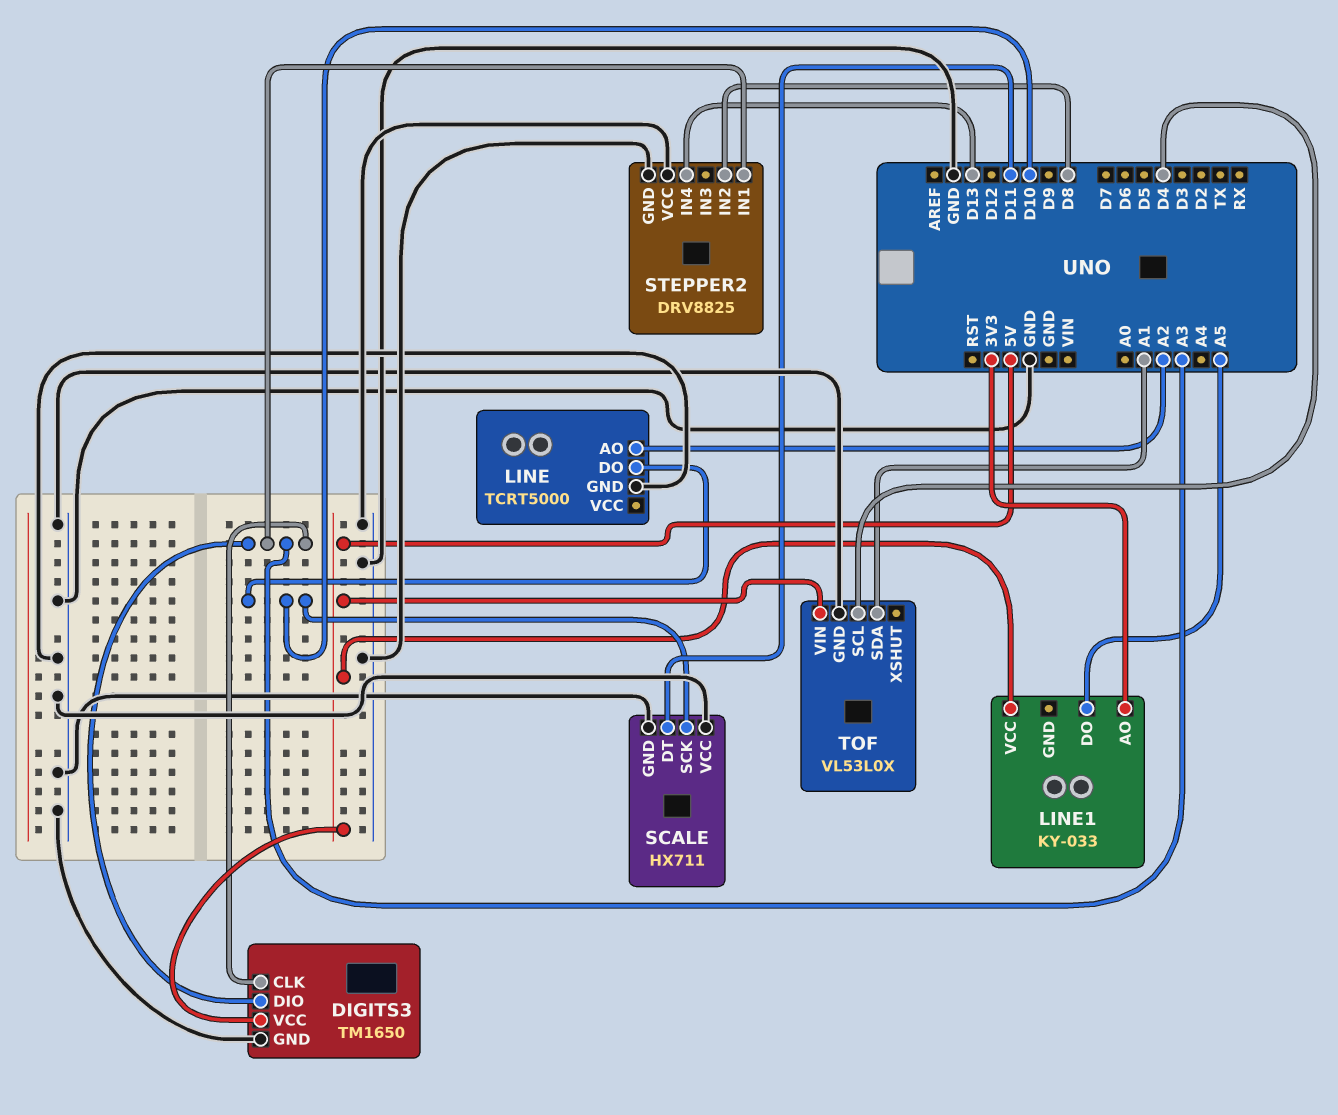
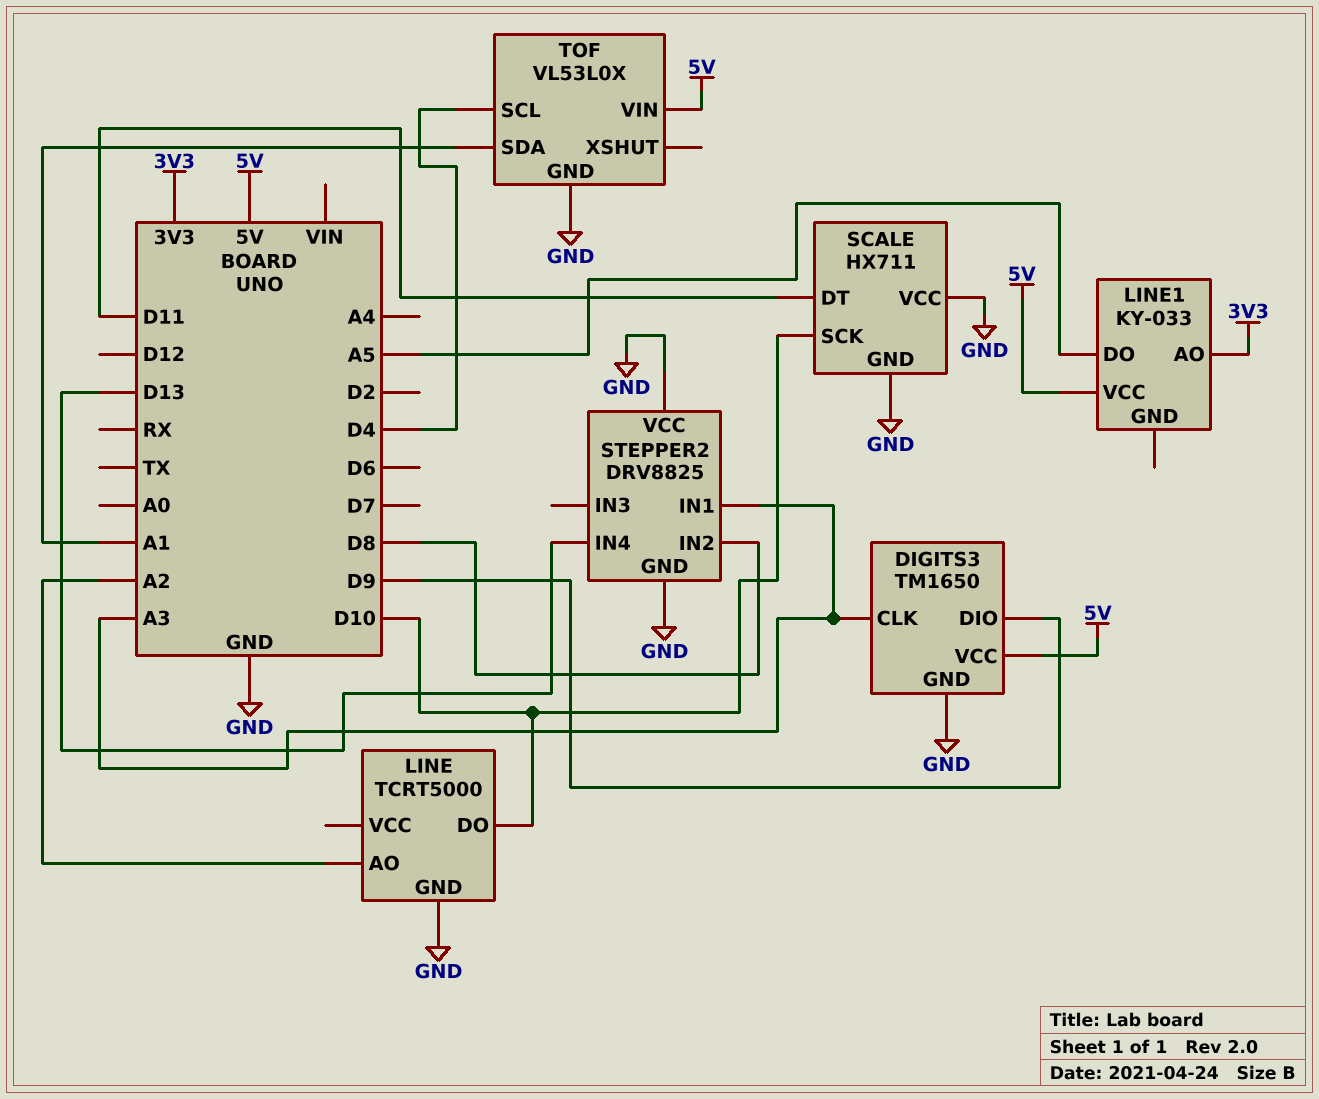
DIGITS3 pin DIO: A3 -> D9

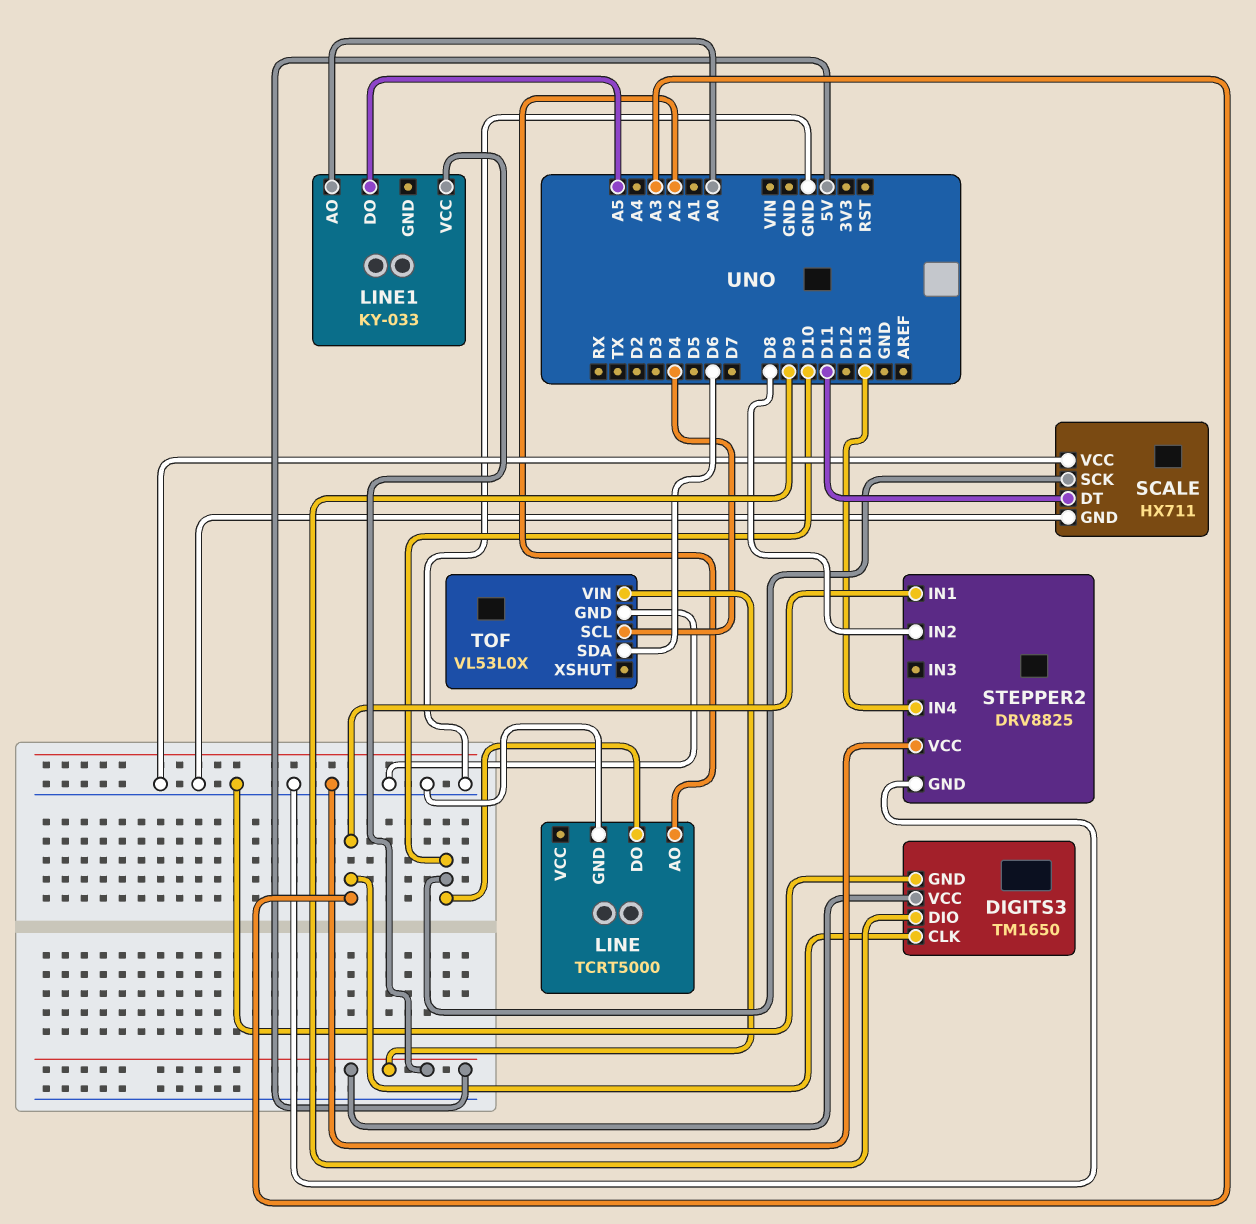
LINE1 pin AO: 3V3 -> A0
TOF pin SDA: A1 -> D6

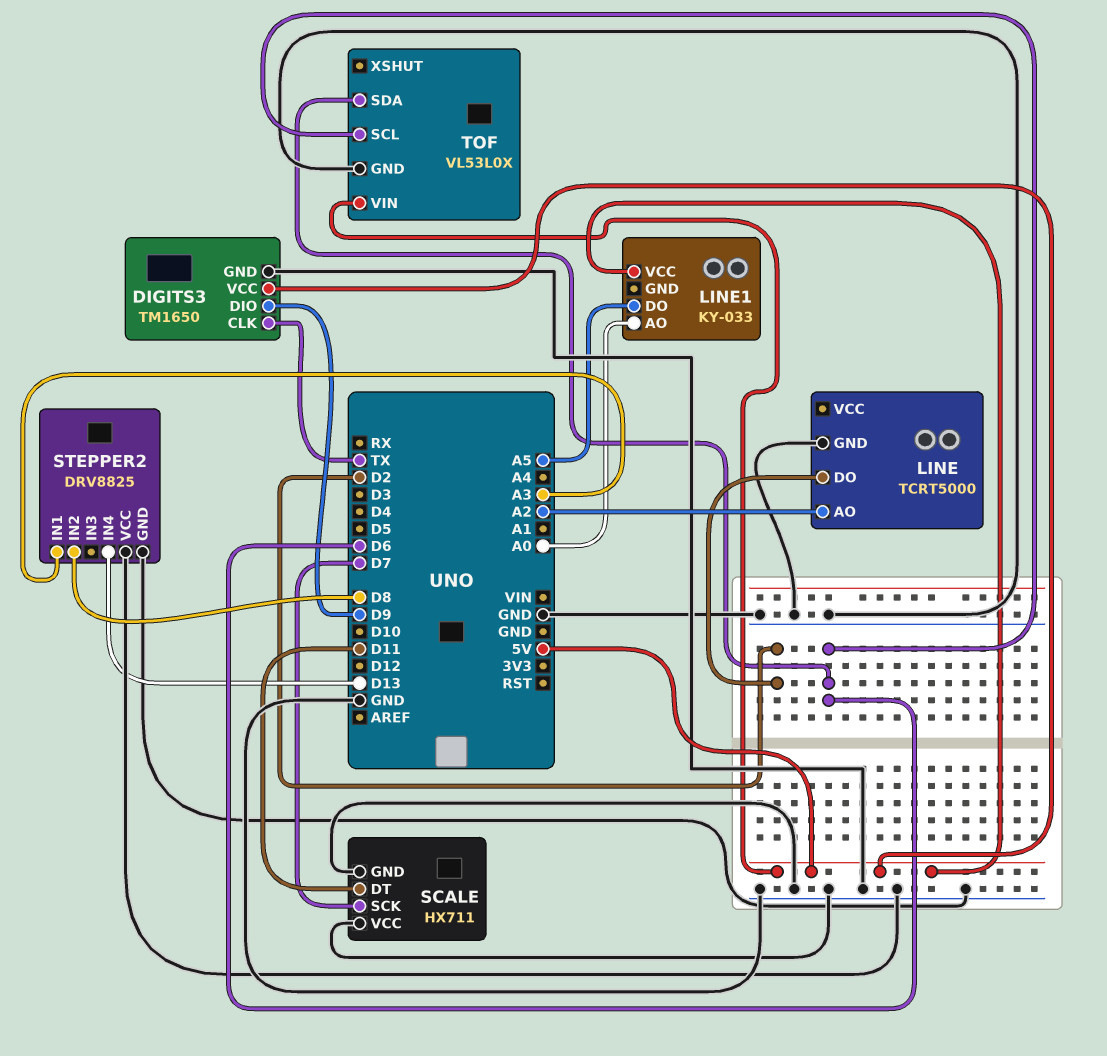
DIGITS3 pin CLK: A3 -> TX
LINE pin DO: D10 -> D2
SCALE pin SCK: D10 -> D7
TOF pin SCL: D4 -> D6

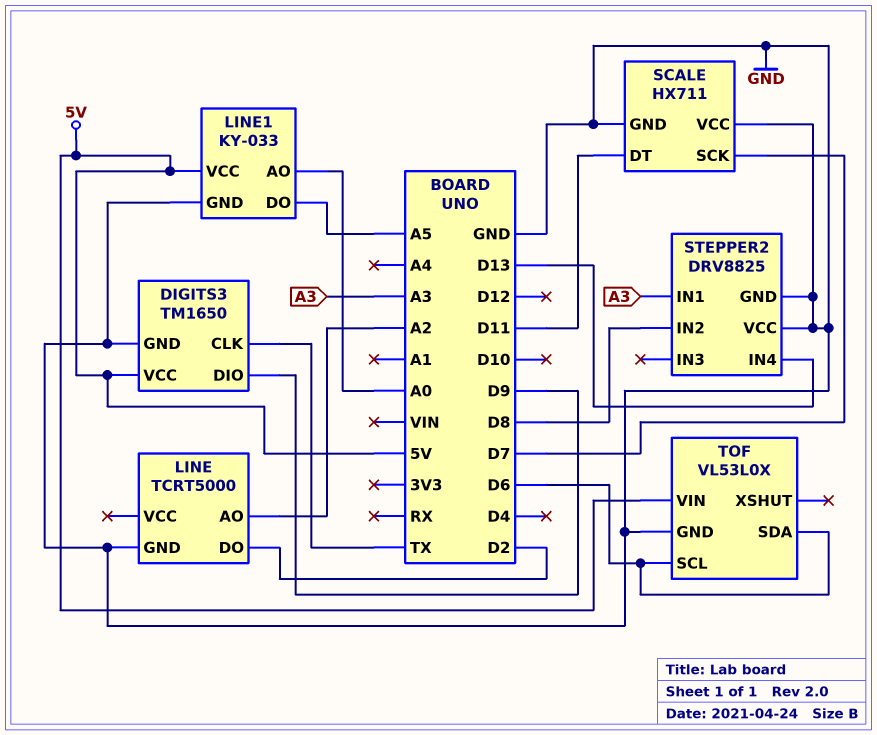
LINE1 pin GND: none -> GND

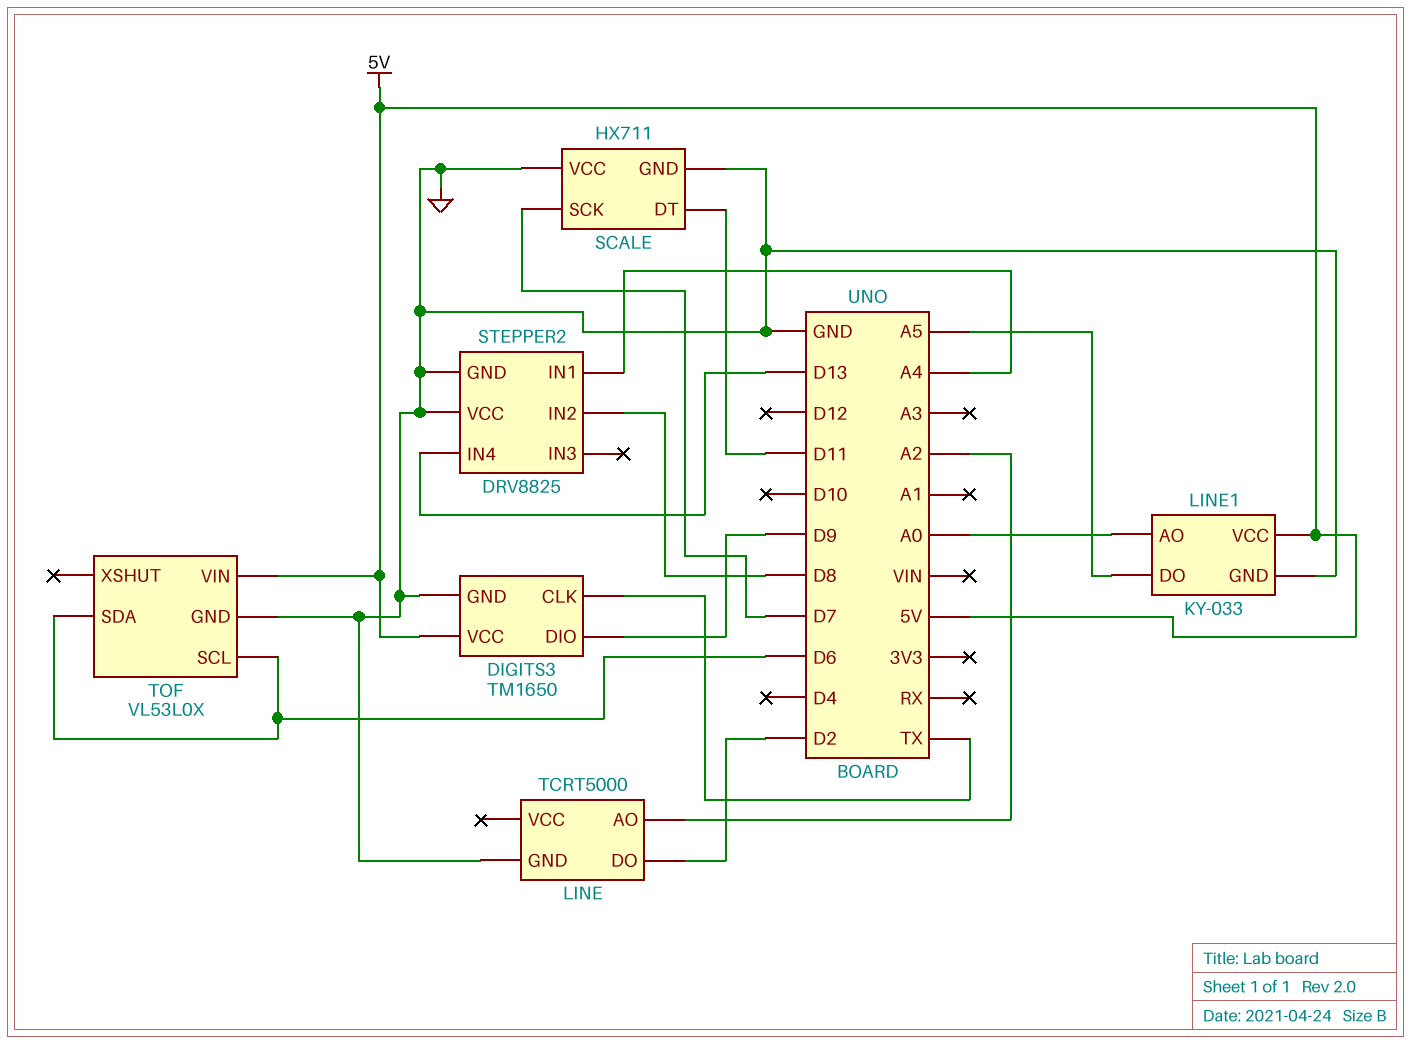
STEPPER2 pin IN1: A3 -> A4

